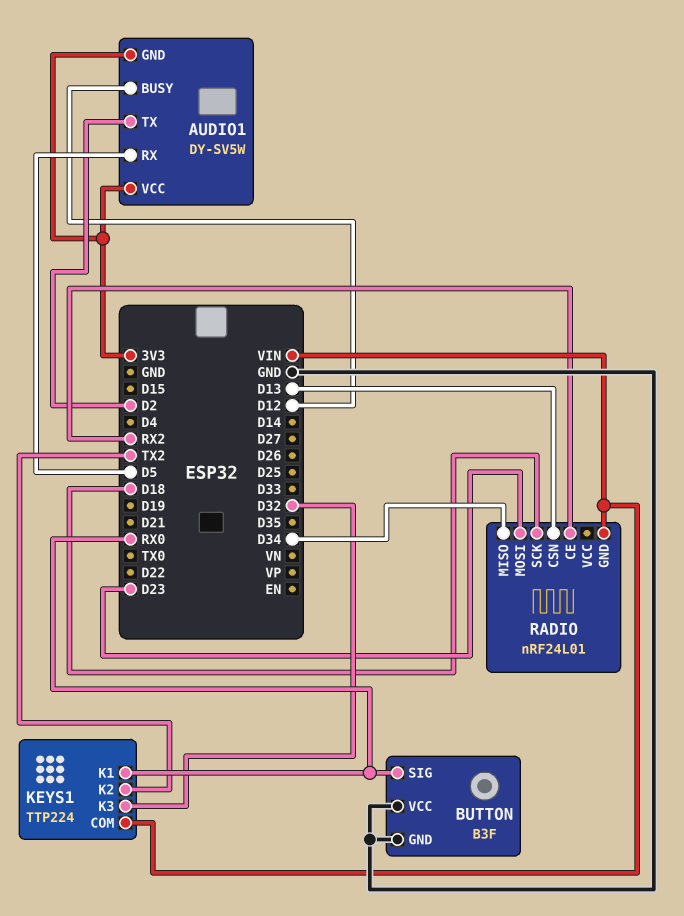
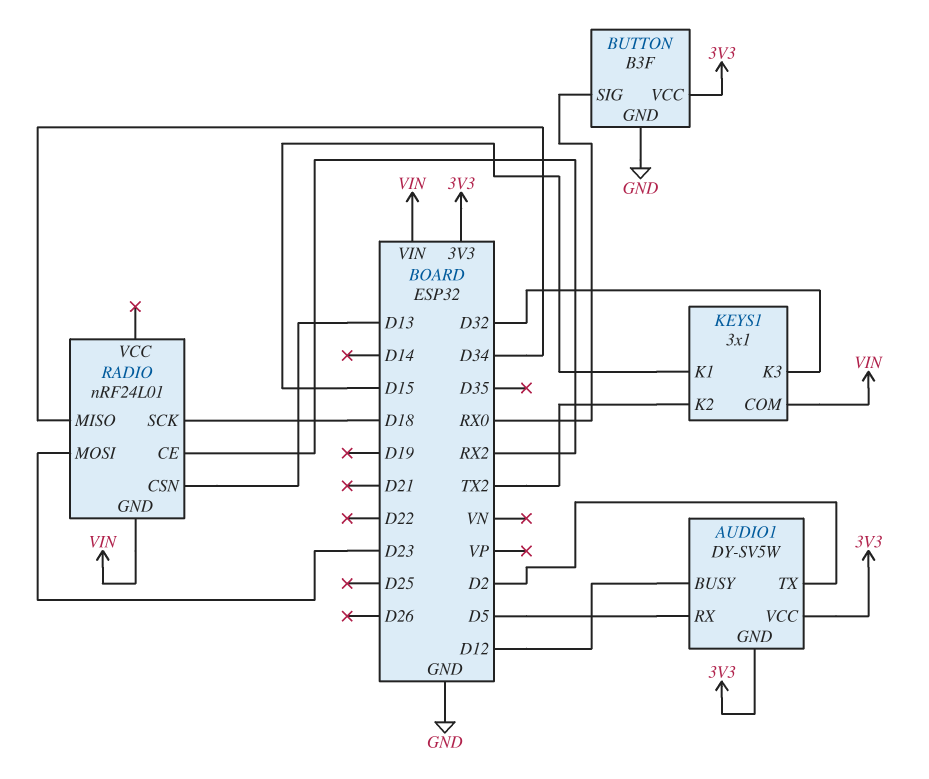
BUTTON pin VCC: GND -> 3V3
KEYS1: TTP224 -> 3x1
KEYS1 pin K1: RX0 -> D15

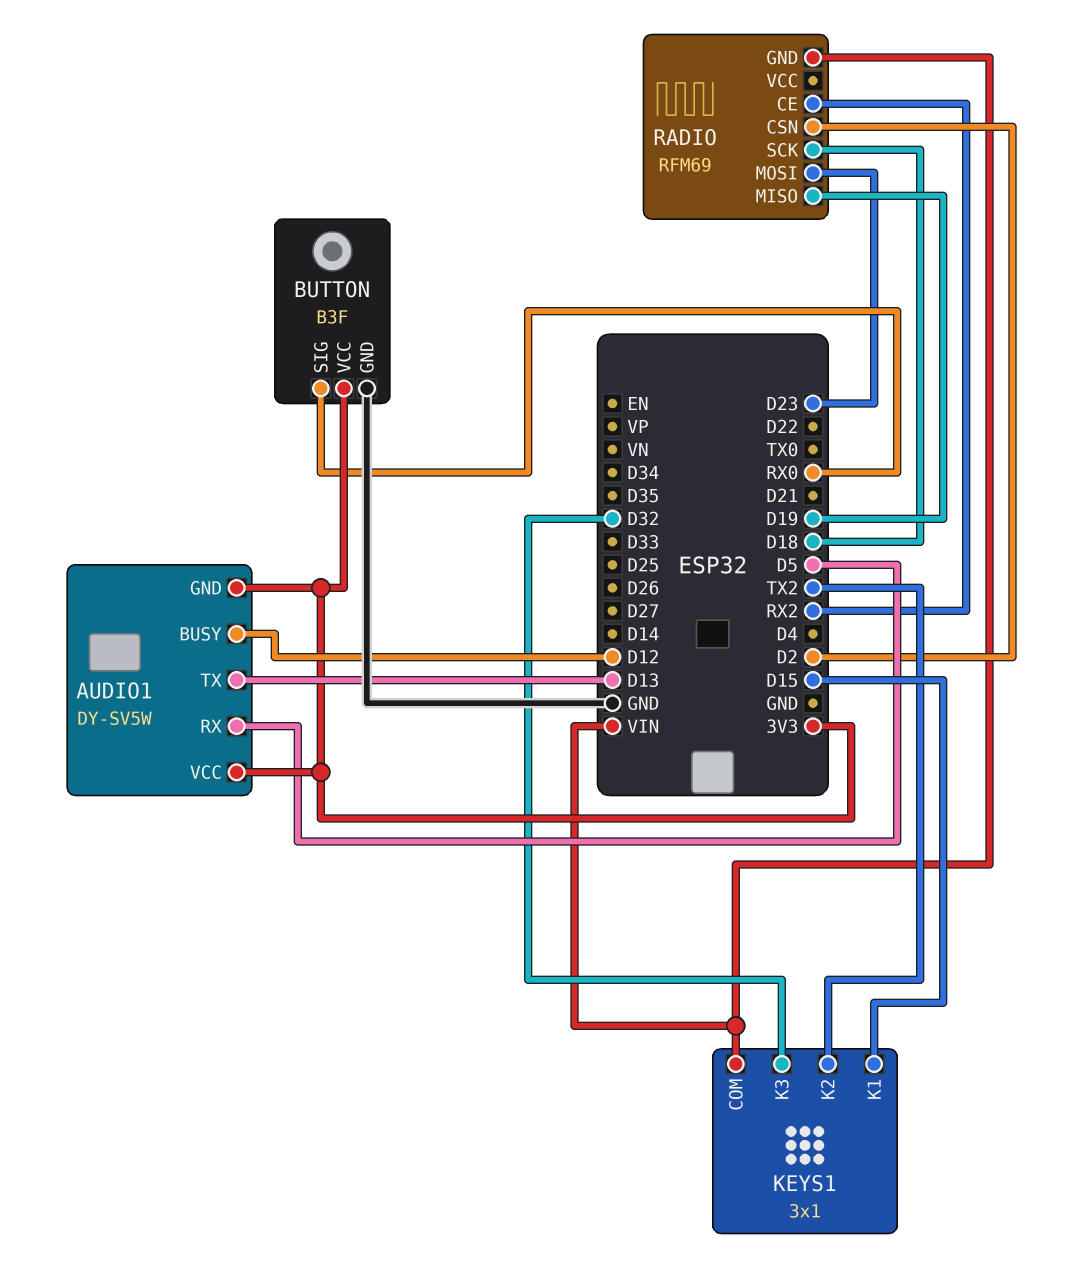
AUDIO1 pin TX: D2 -> D13
RADIO: nRF24L01 -> RFM69
RADIO pin CSN: D13 -> D2
RADIO pin MISO: D34 -> D19

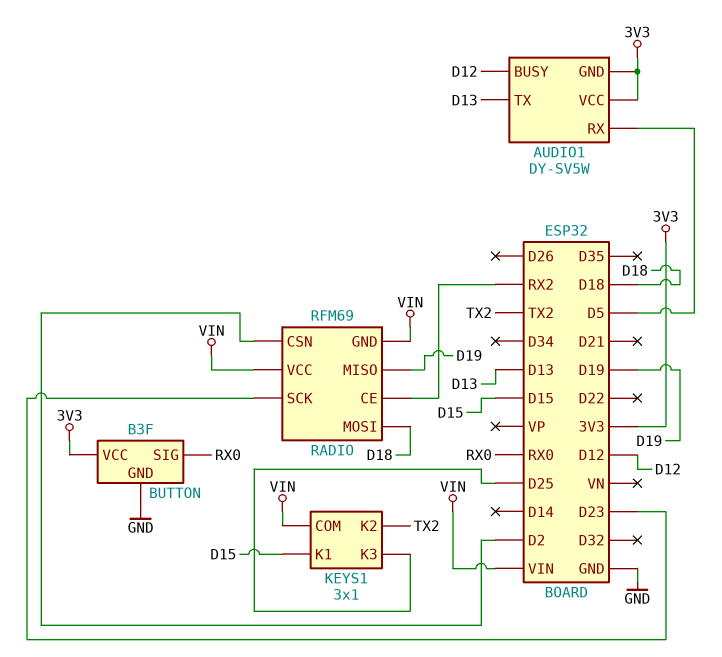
KEYS1 pin K3: D32 -> D25
RADIO pin MOSI: D23 -> D18
RADIO pin SCK: D18 -> D23
RADIO pin VCC: none -> VIN

